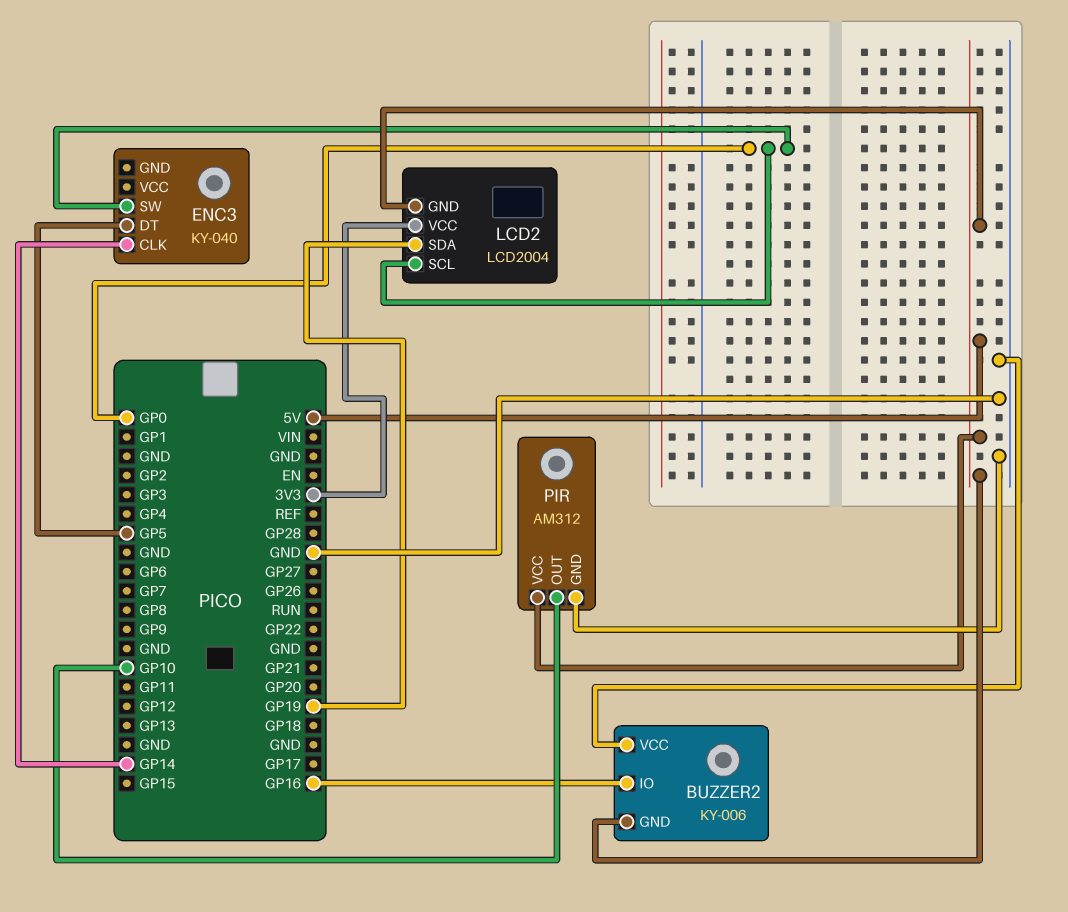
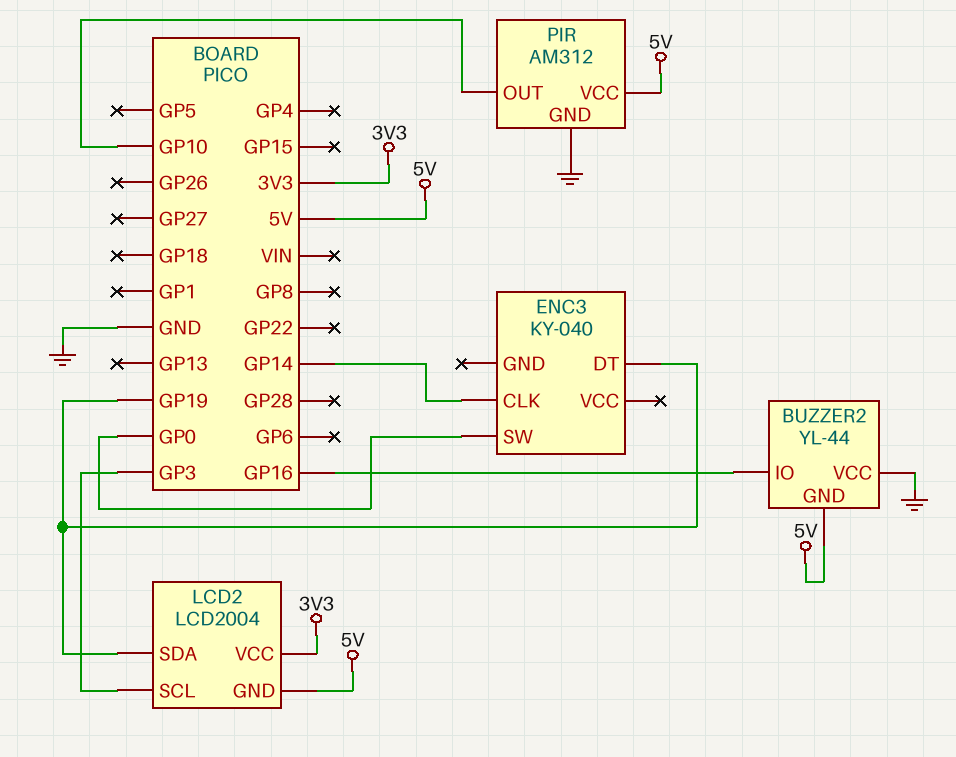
BUZZER2: KY-006 -> YL-44
ENC3 pin DT: GP5 -> GP19
LCD2 pin SCL: GP0 -> GP3

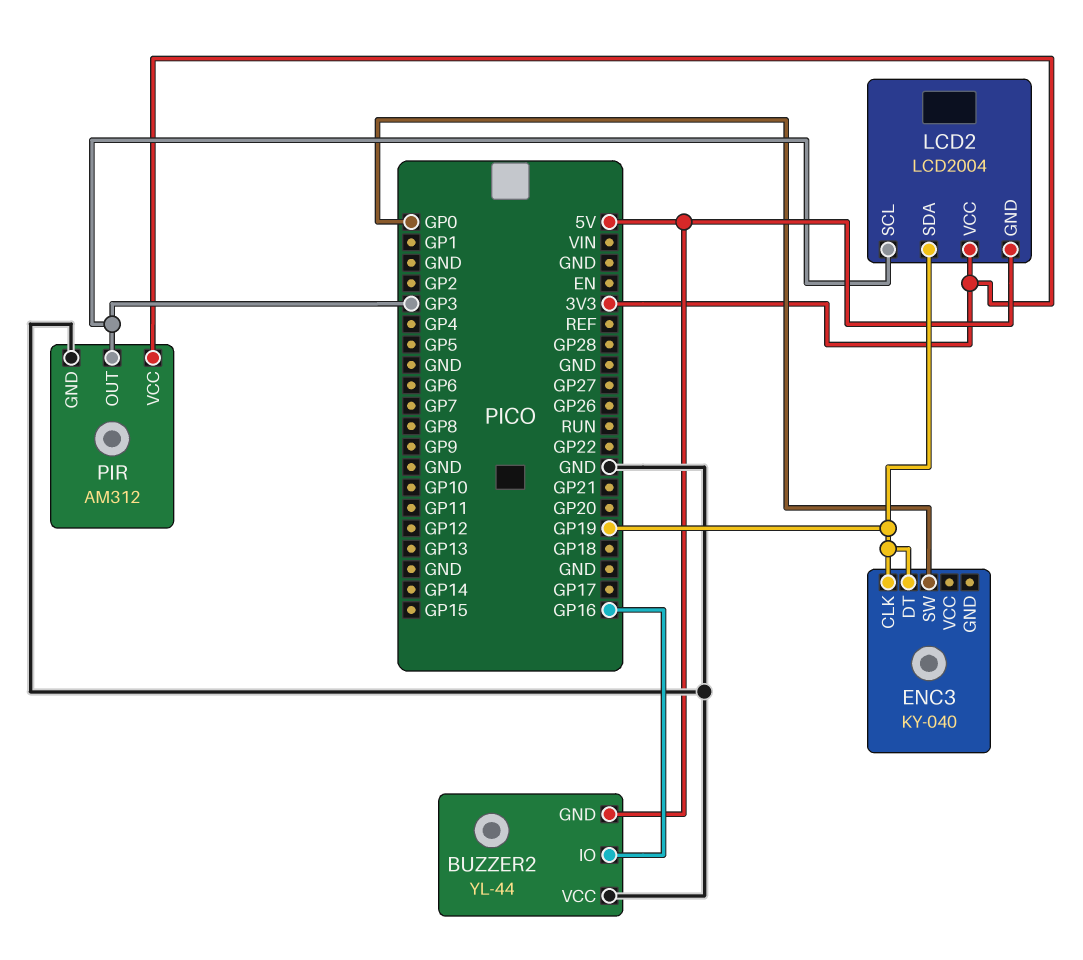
ENC3 pin CLK: GP14 -> GP19
PIR pin OUT: GP10 -> GP3
PIR pin VCC: 5V -> 3V3

